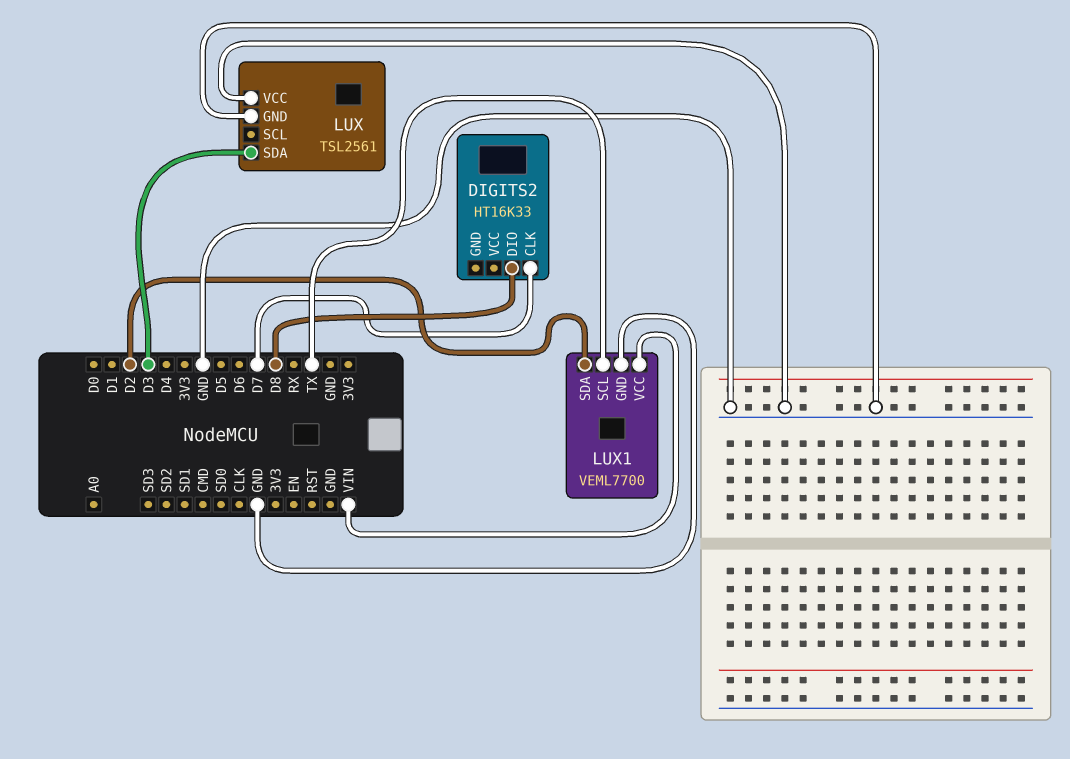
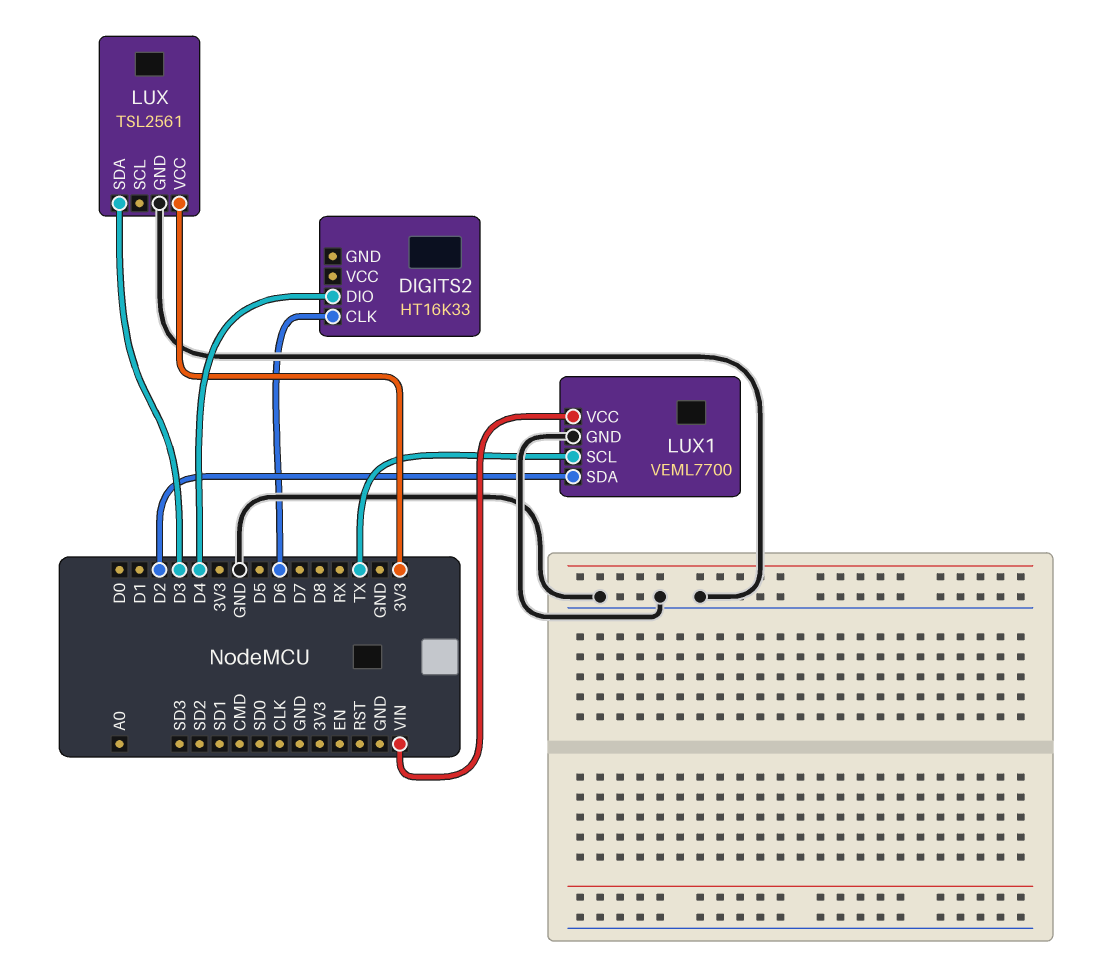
DIGITS2 pin CLK: D7 -> D6
DIGITS2 pin DIO: D8 -> D4
LUX pin VCC: GND -> 3V3

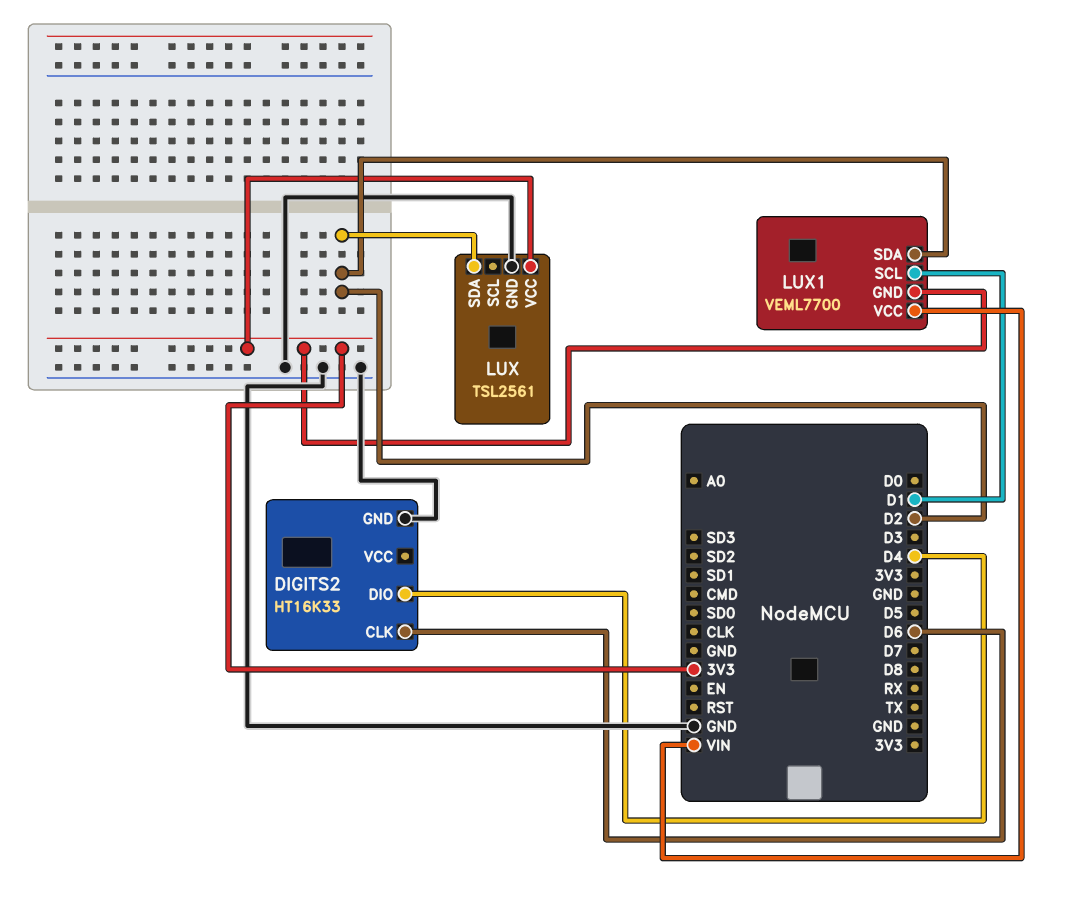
DIGITS2 pin GND: none -> GND
LUX pin SDA: D3 -> D2
LUX1 pin GND: GND -> 3V3
LUX1 pin SCL: TX -> D1

